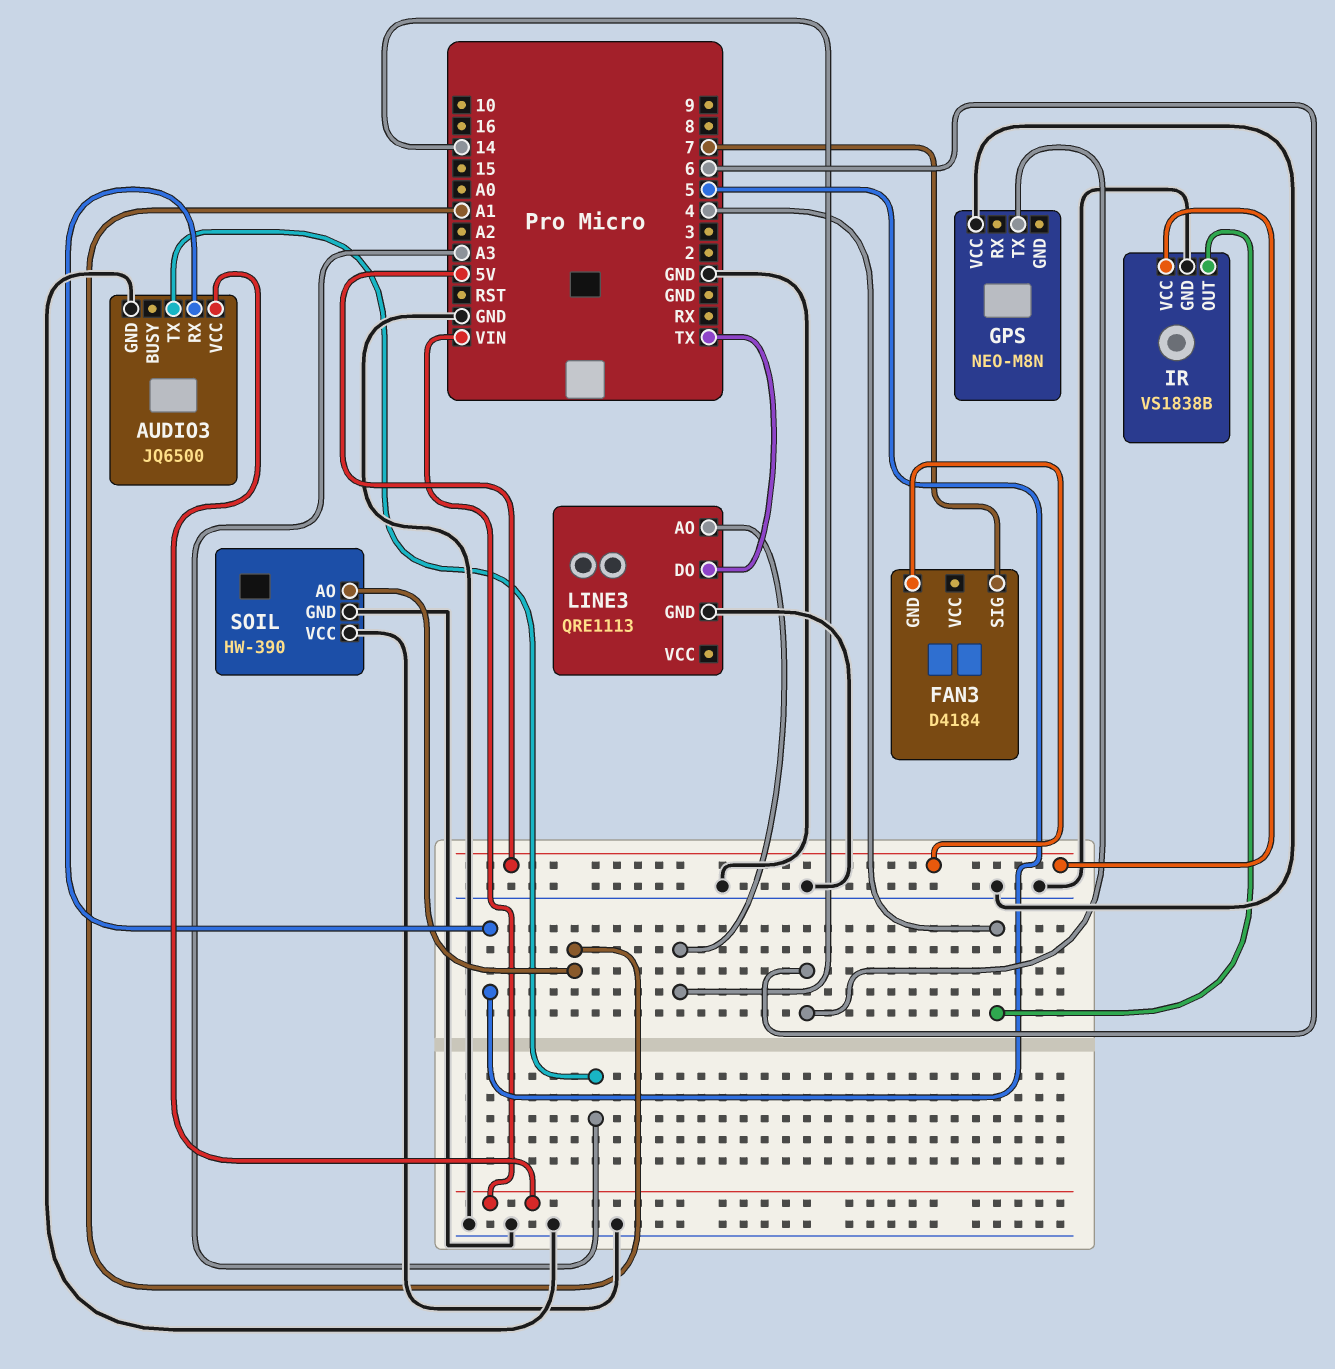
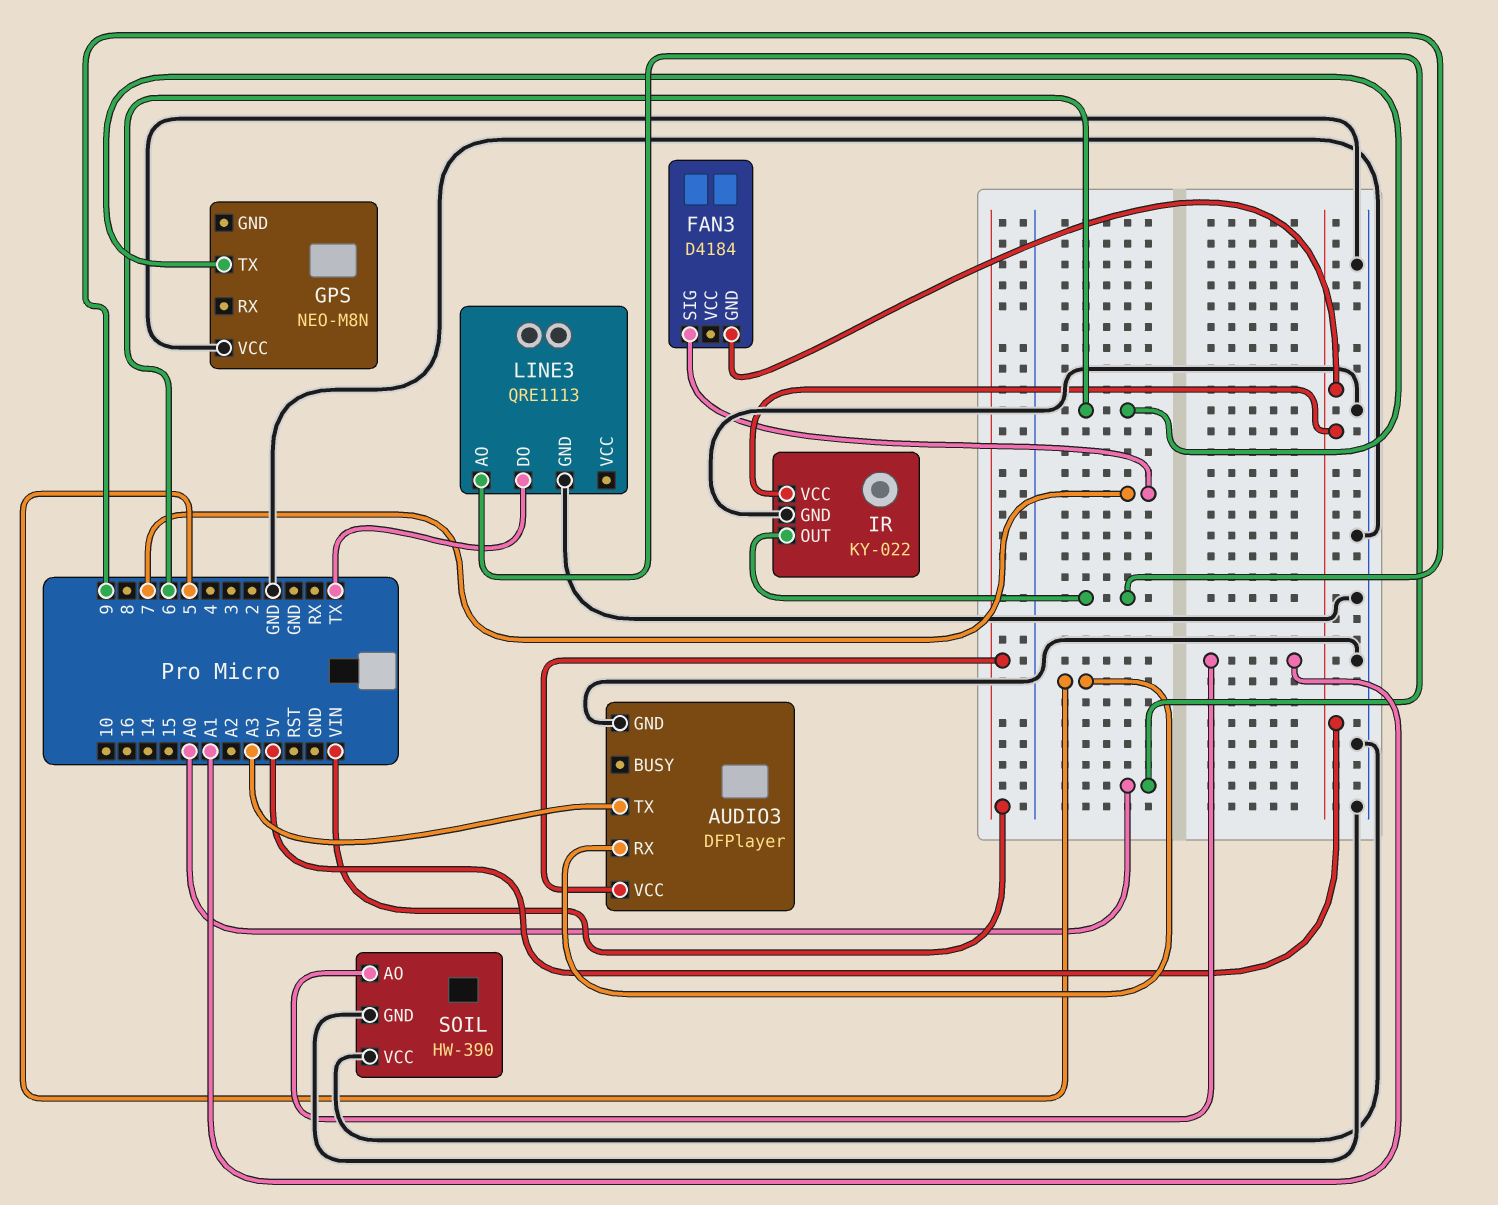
AUDIO3: JQ6500 -> DFPlayer
IR: VS1838B -> KY-022
IR pin OUT: 4 -> 9
LINE3 pin AO: 14 -> A0

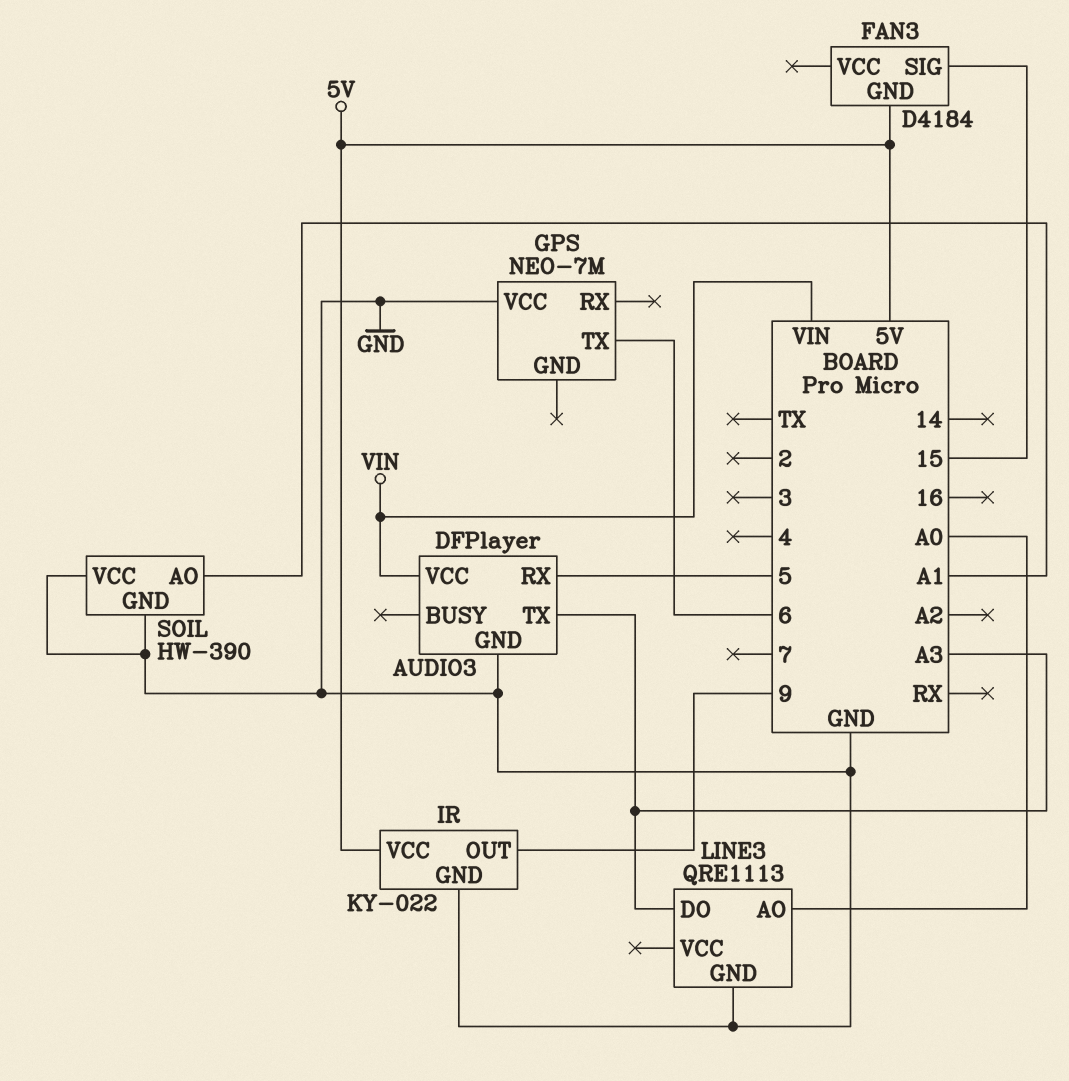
FAN3 pin SIG: 7 -> 15
GPS: NEO-M8N -> NEO-7M
LINE3 pin DO: TX -> A3

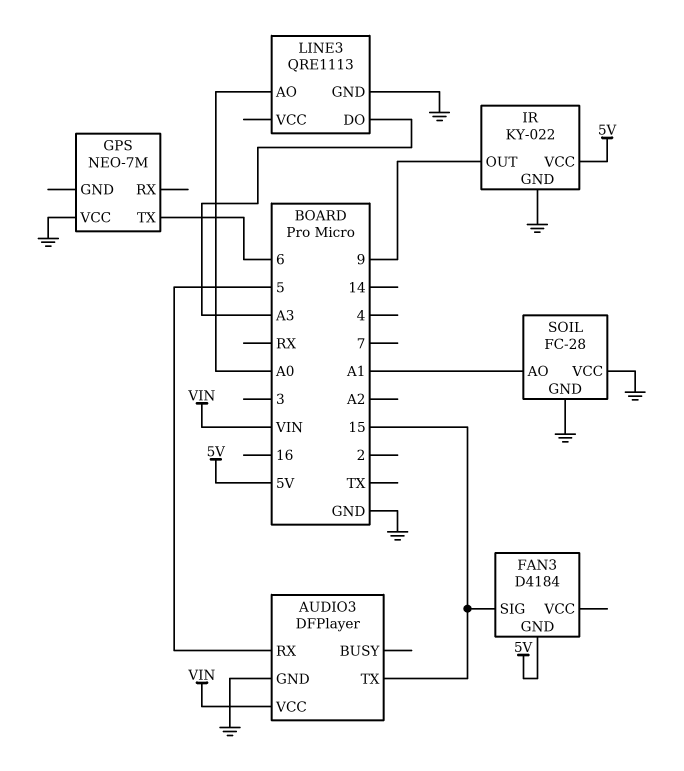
AUDIO3 pin TX: A3 -> 15
SOIL: HW-390 -> FC-28

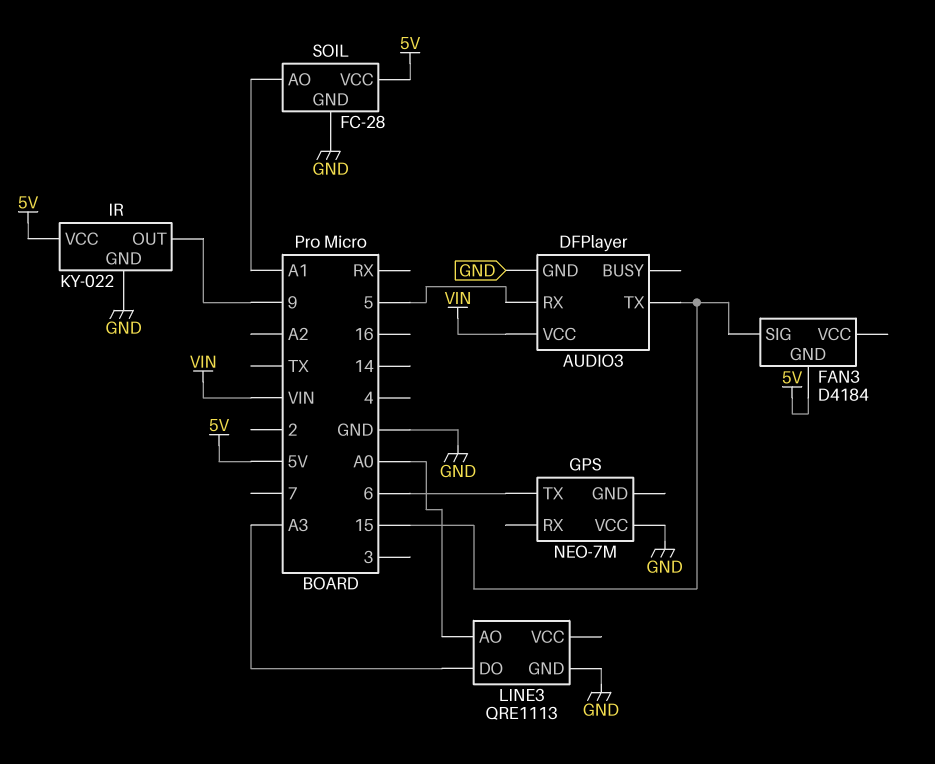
SOIL pin VCC: GND -> 5V

